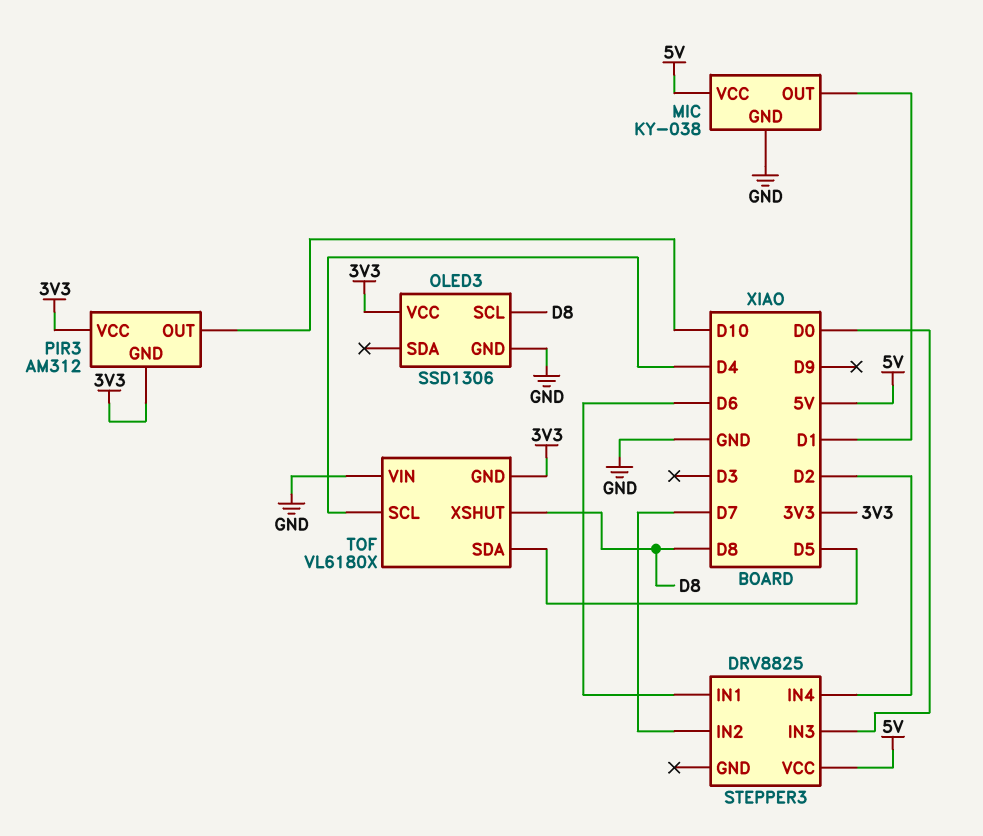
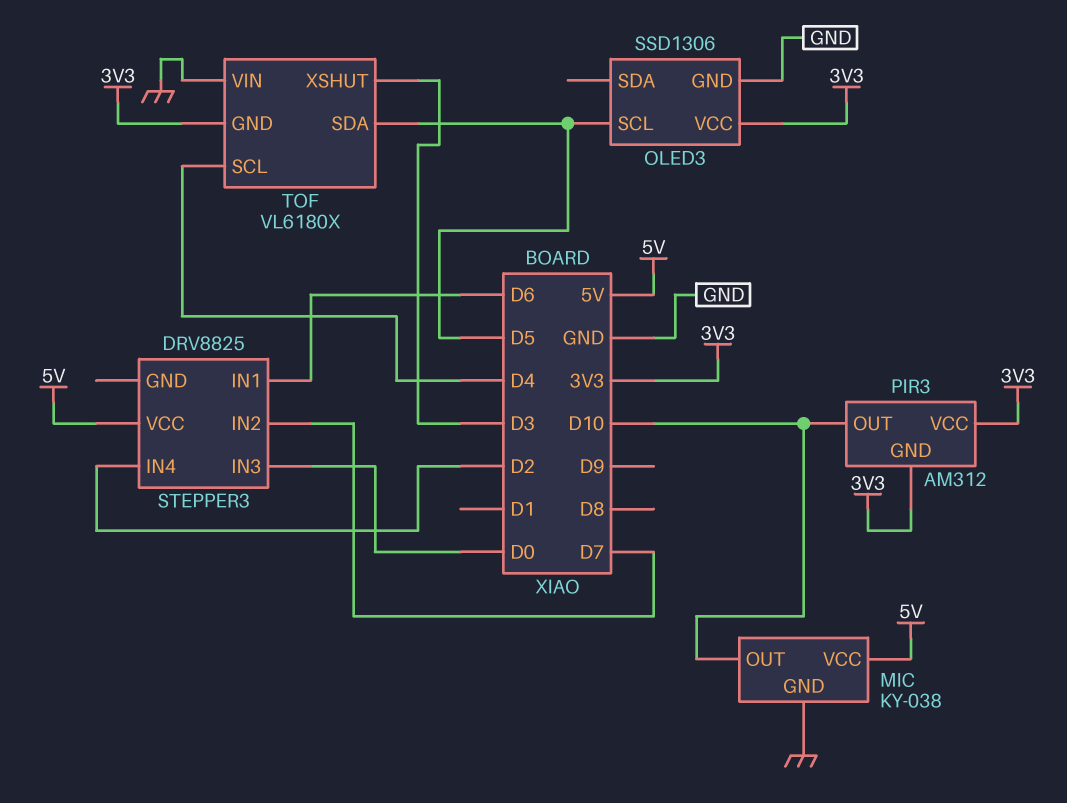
MIC pin OUT: D1 -> D10
OLED3 pin SCL: D8 -> D5
TOF pin XSHUT: D8 -> D3

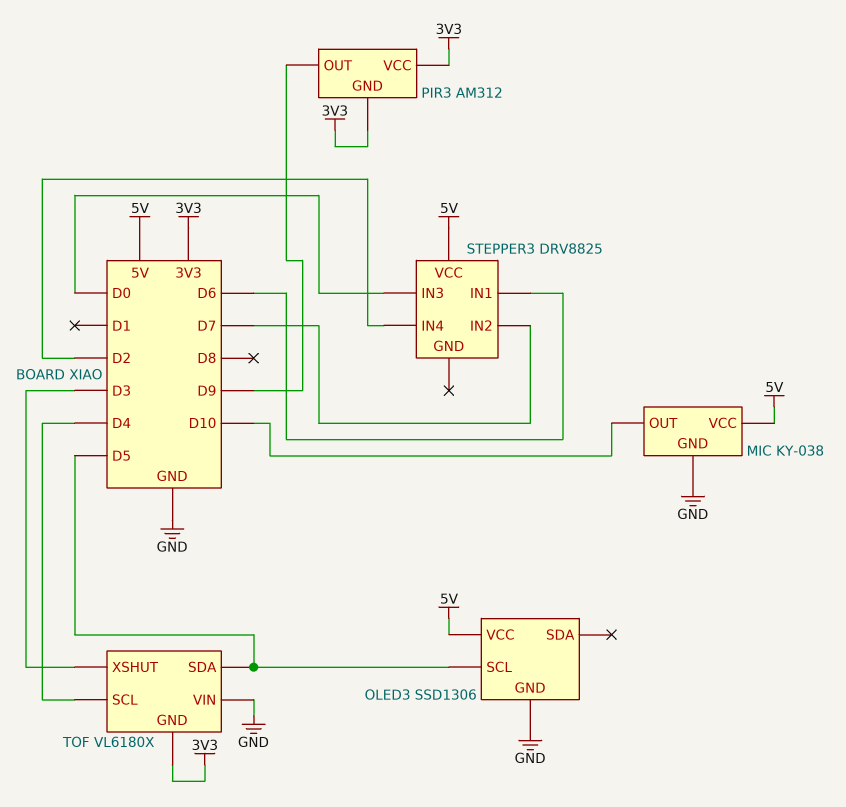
OLED3 pin VCC: 3V3 -> 5V
PIR3 pin OUT: D10 -> D9

